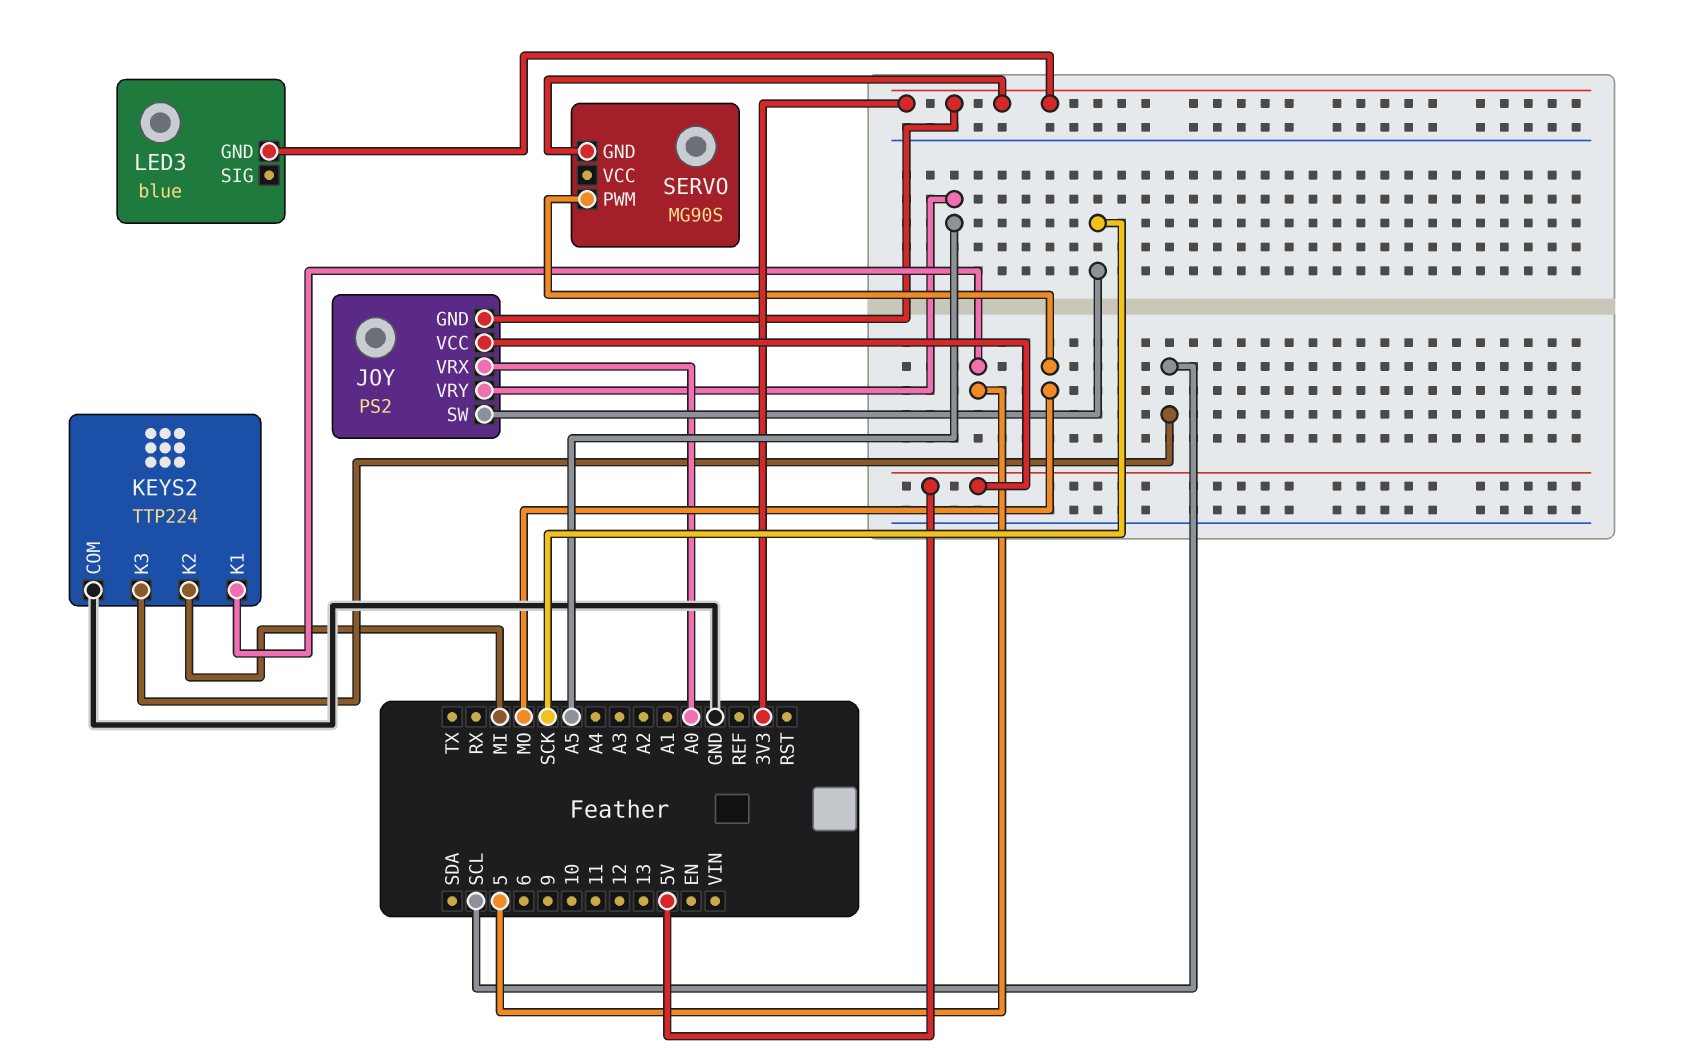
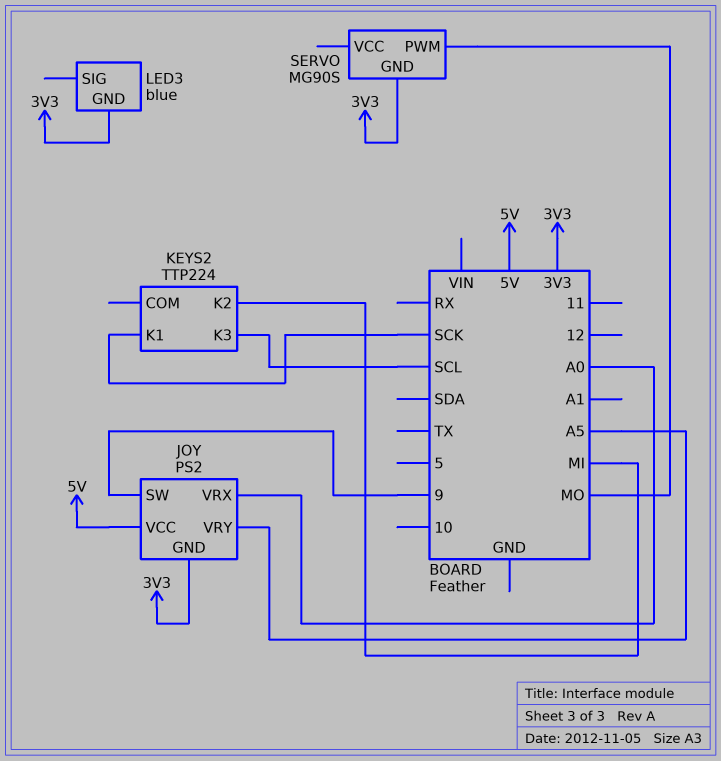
JOY pin SW: SCK -> 9
KEYS2 pin COM: GND -> none
KEYS2 pin K1: 5 -> SCK

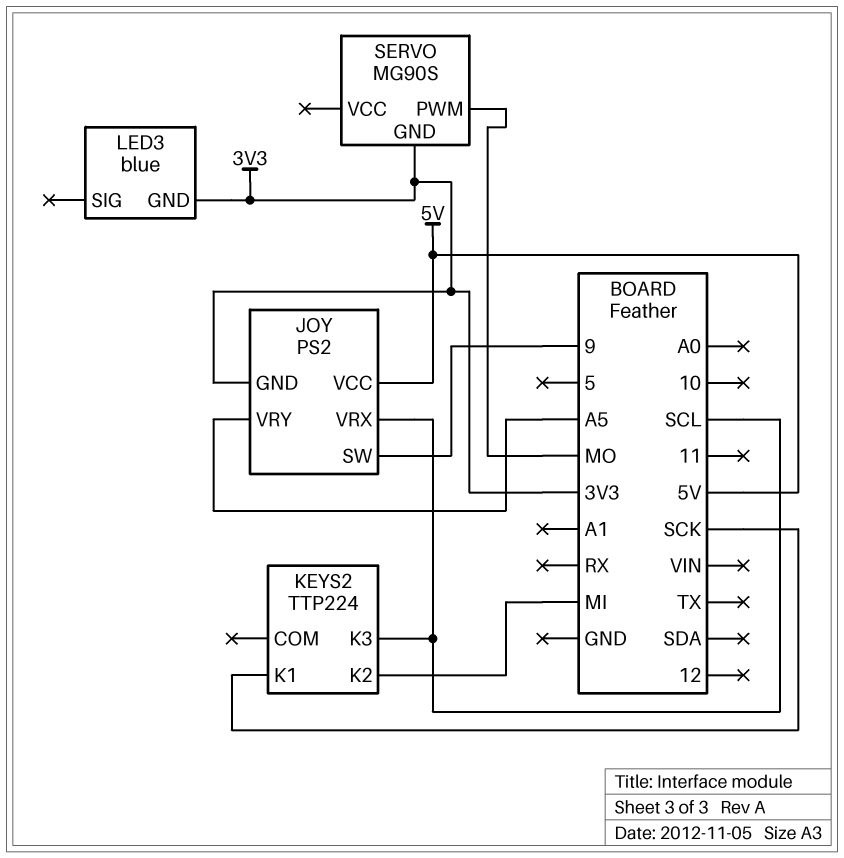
JOY pin VRX: A0 -> SCL

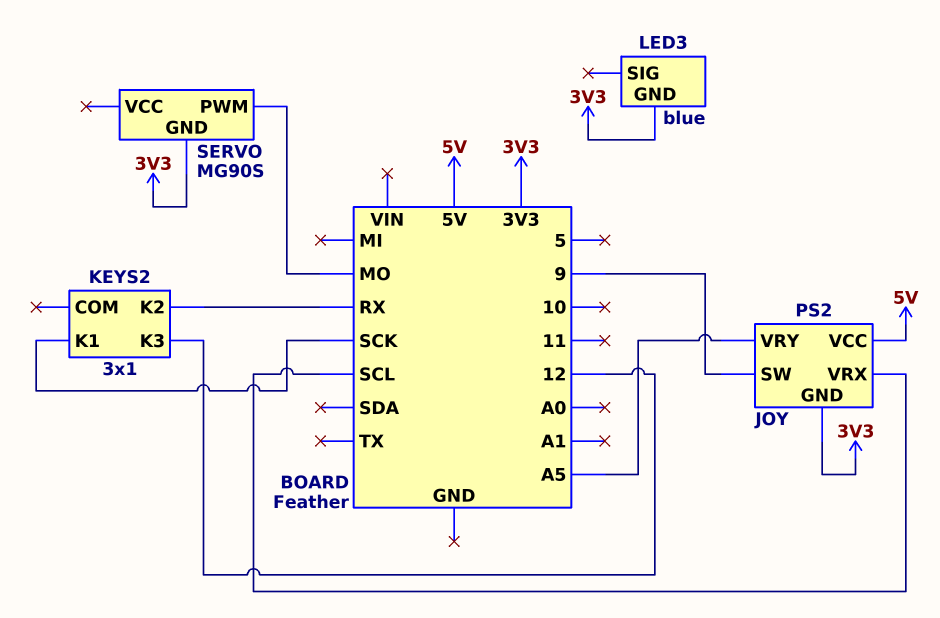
KEYS2: TTP224 -> 3x1
KEYS2 pin K2: MI -> RX
KEYS2 pin K3: SCL -> 12

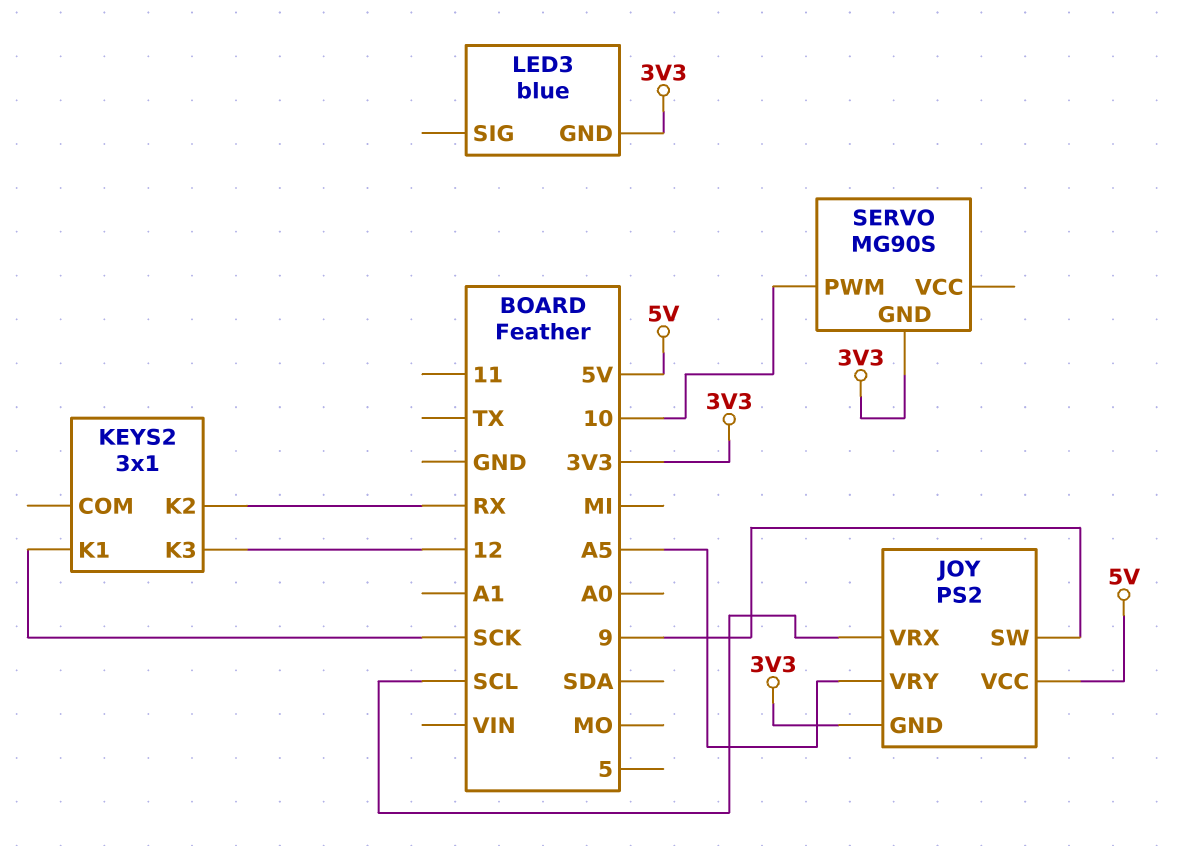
SERVO pin PWM: MO -> 10

